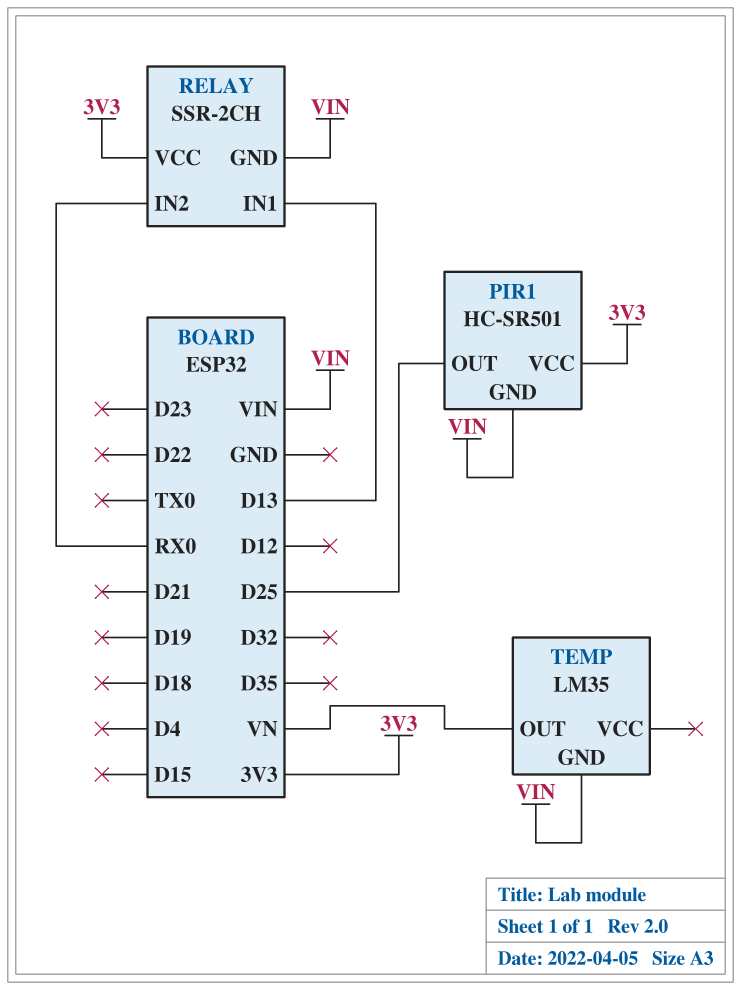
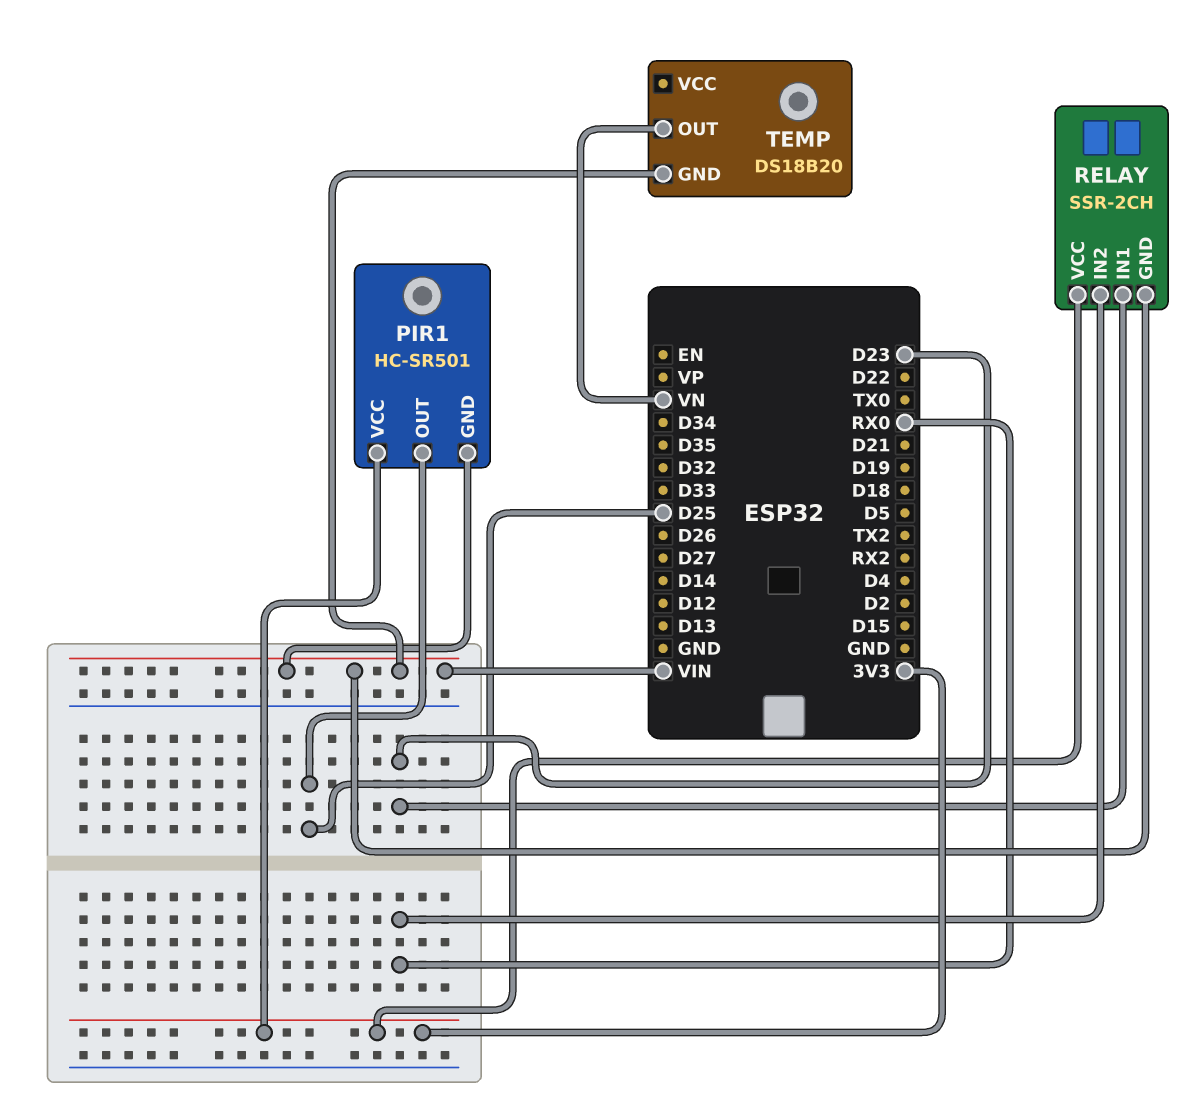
RELAY pin IN1: D13 -> D23
TEMP: LM35 -> DS18B20

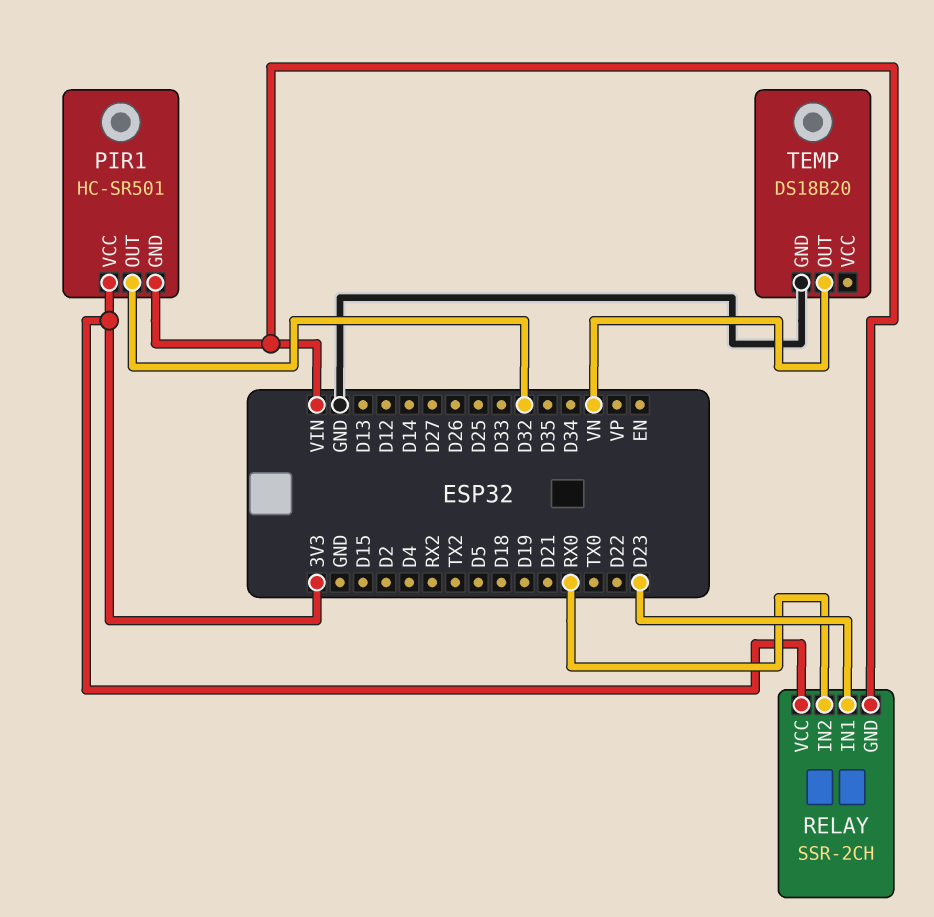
PIR1 pin OUT: D25 -> D32
TEMP pin GND: VIN -> GND

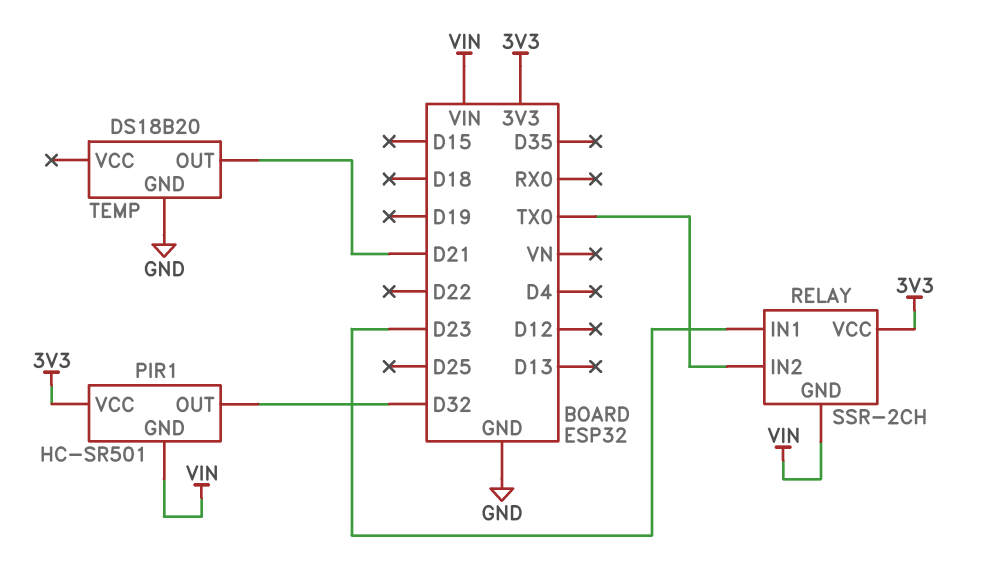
RELAY pin IN2: RX0 -> TX0
TEMP pin OUT: VN -> D21

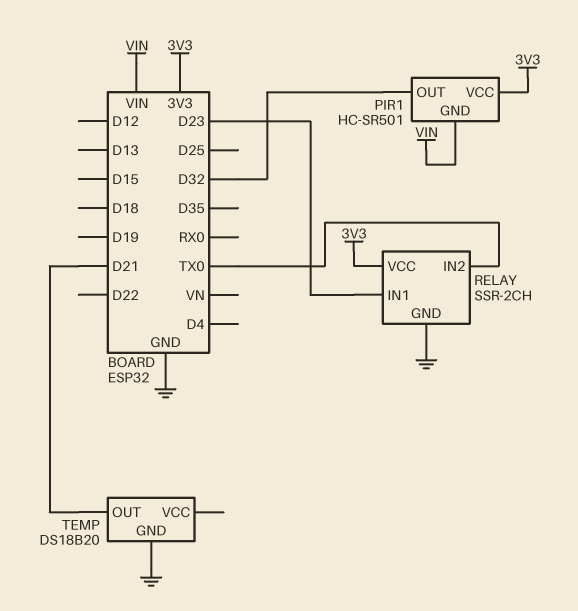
RELAY pin GND: VIN -> GND

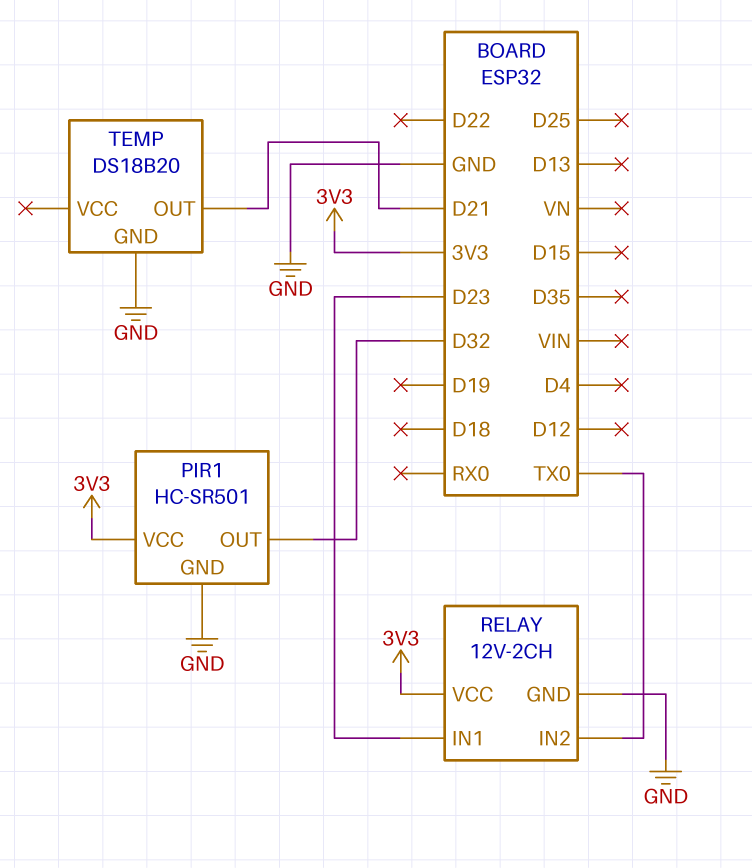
PIR1 pin GND: VIN -> GND
RELAY: SSR-2CH -> 12V-2CH

